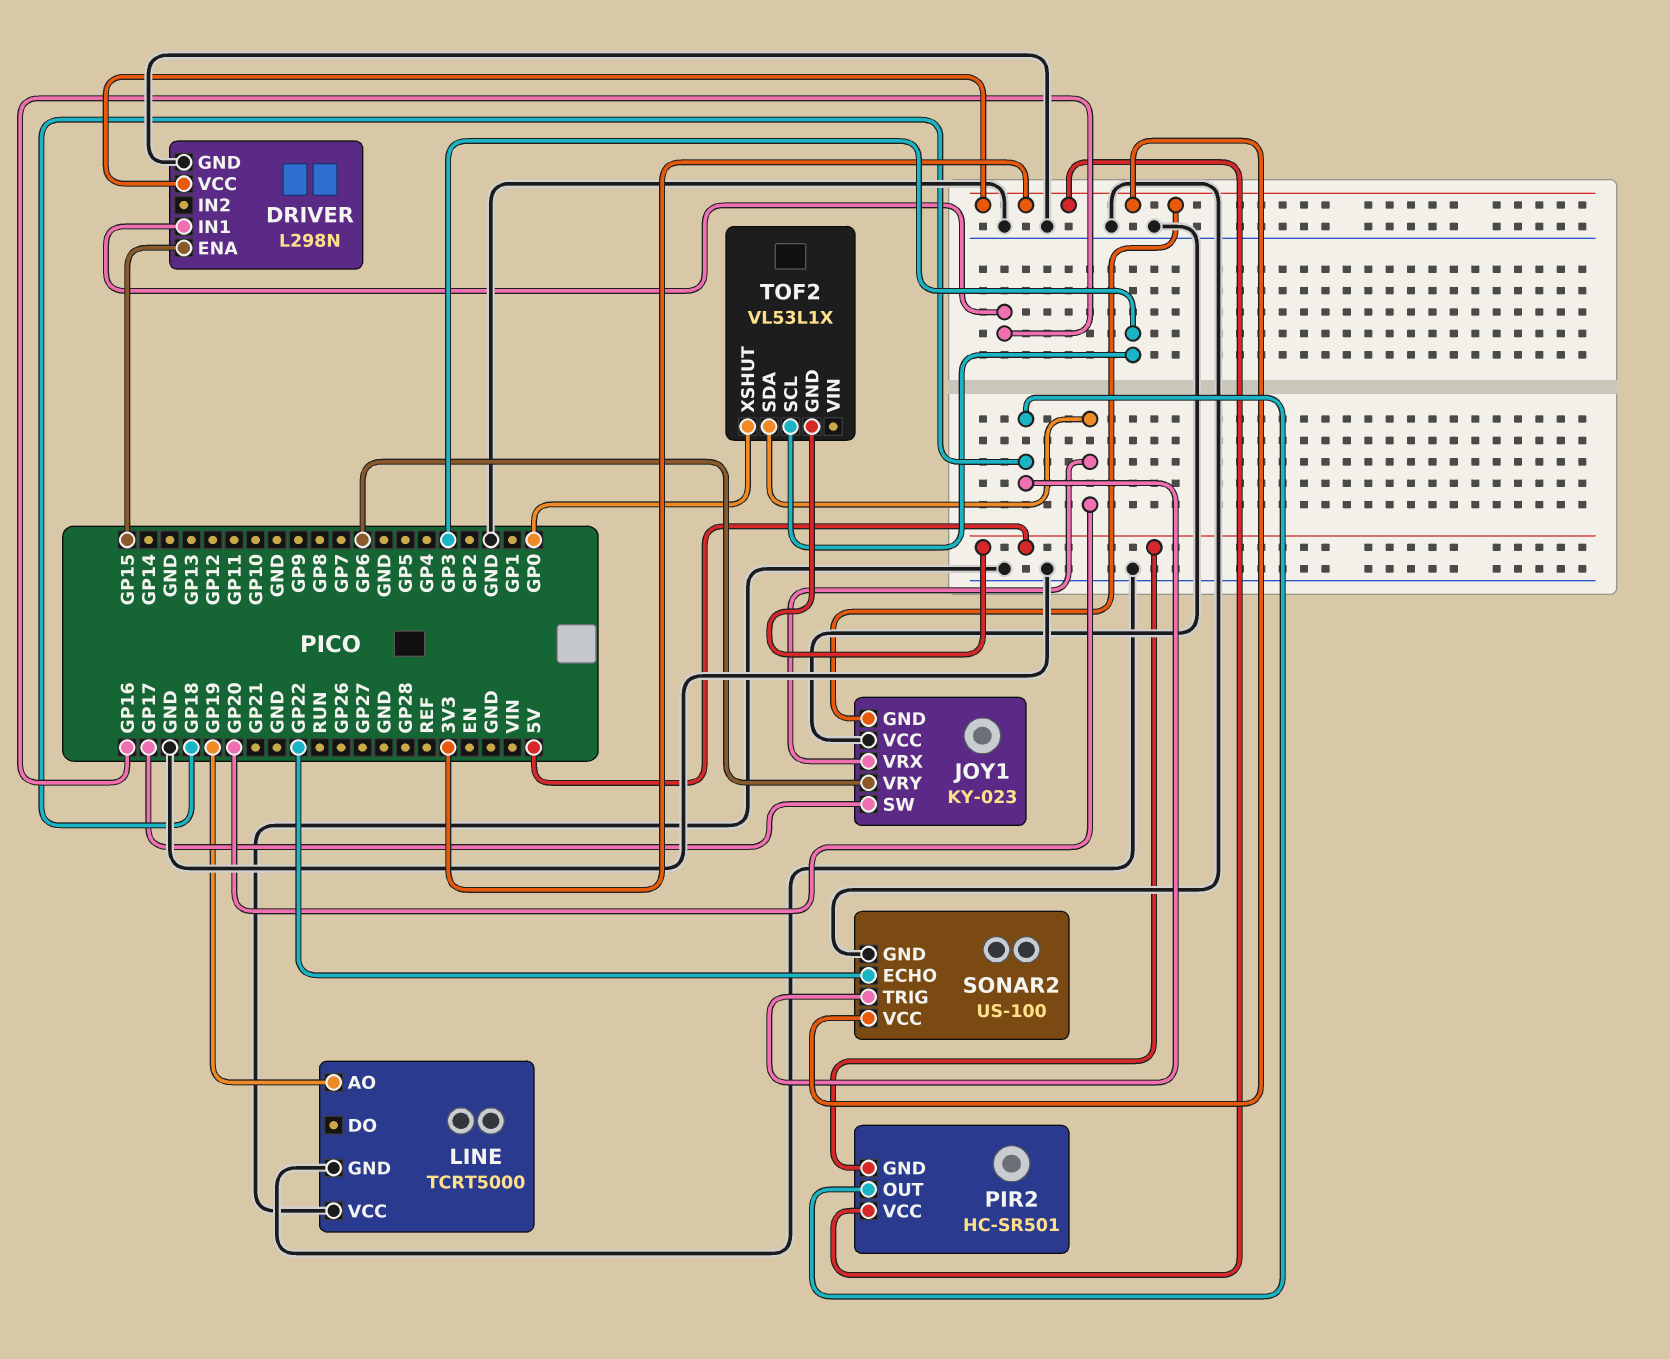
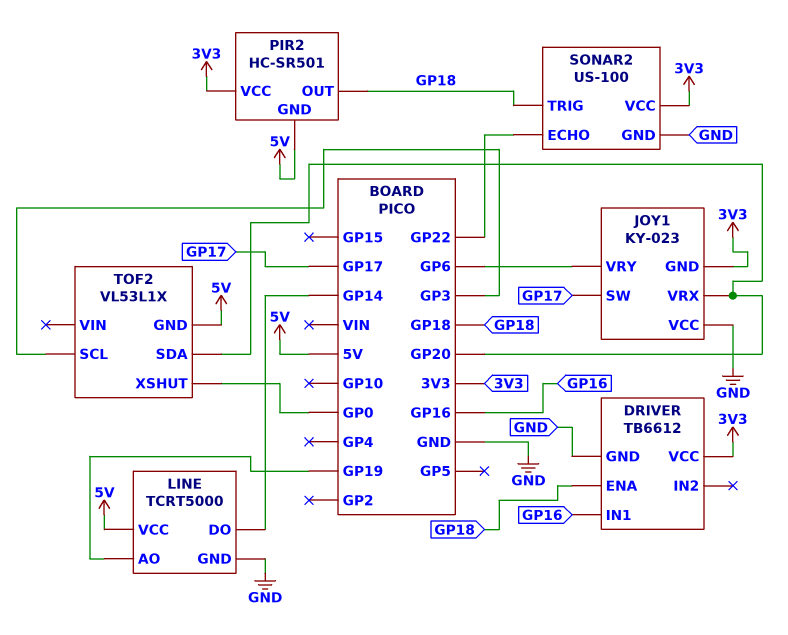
DRIVER: L298N -> TB6612
DRIVER pin ENA: GP15 -> GP18
LINE pin DO: none -> GP14
LINE pin VCC: GND -> 5V

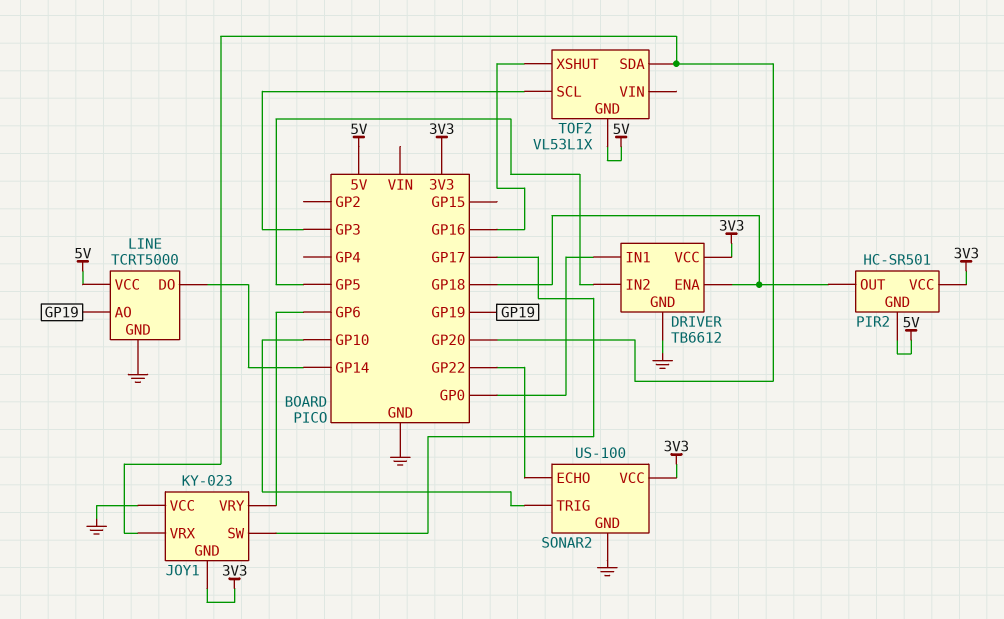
DRIVER pin IN1: GP16 -> GP0
DRIVER pin IN2: none -> GP5
SONAR2 pin TRIG: GP18 -> GP10
TOF2 pin XSHUT: GP0 -> GP16

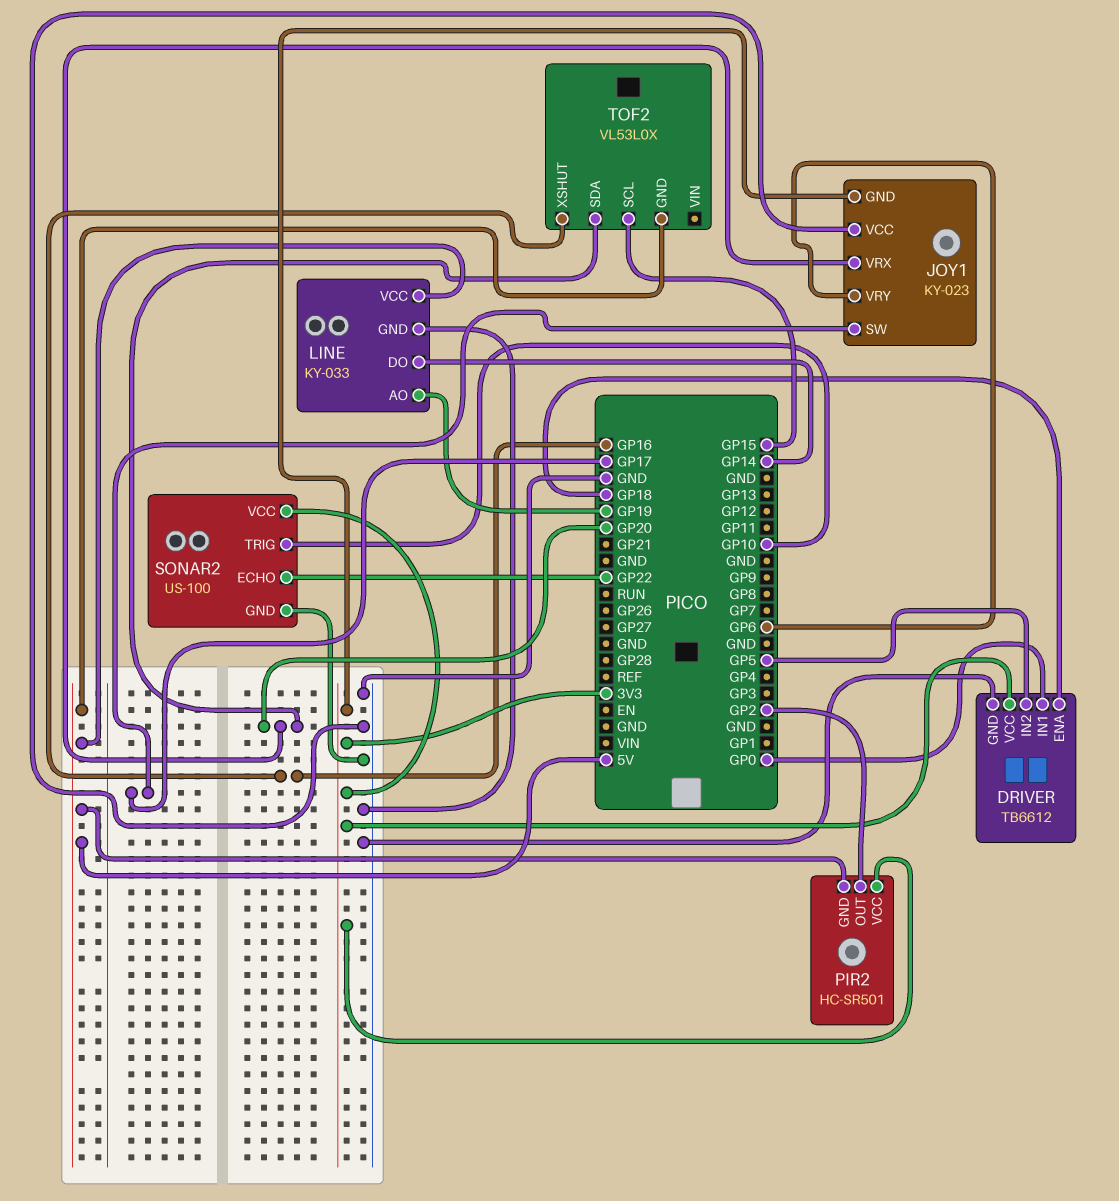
LINE: TCRT5000 -> KY-033
PIR2 pin OUT: GP18 -> GP2
TOF2: VL53L1X -> VL53L0X
TOF2 pin SCL: GP3 -> GP15

